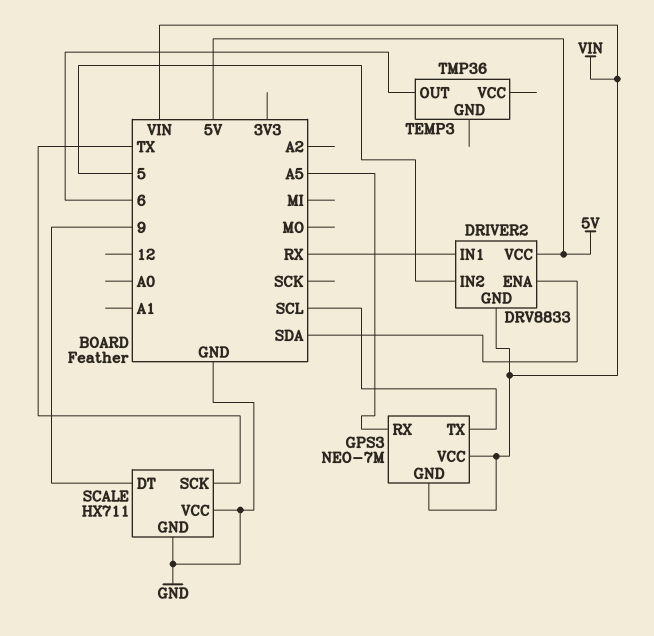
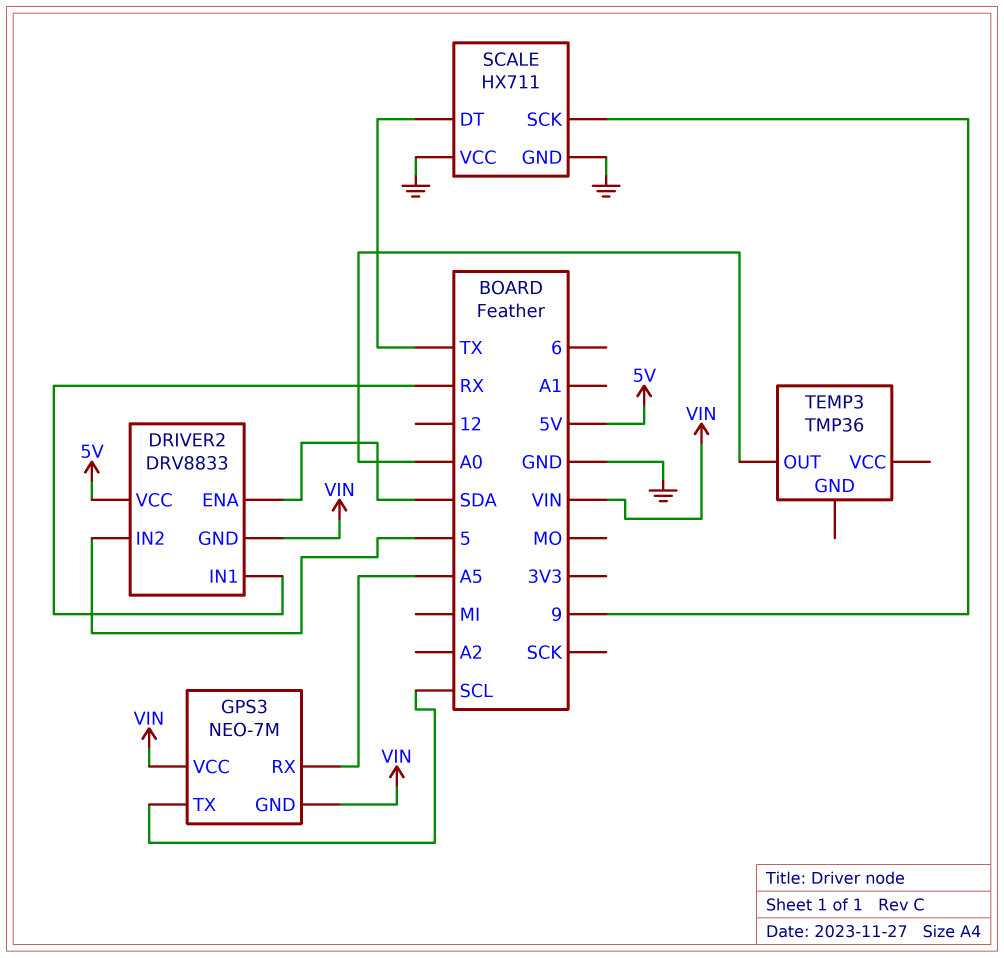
SCALE pin DT: 9 -> TX
SCALE pin SCK: TX -> 9
TEMP3 pin OUT: 6 -> A0

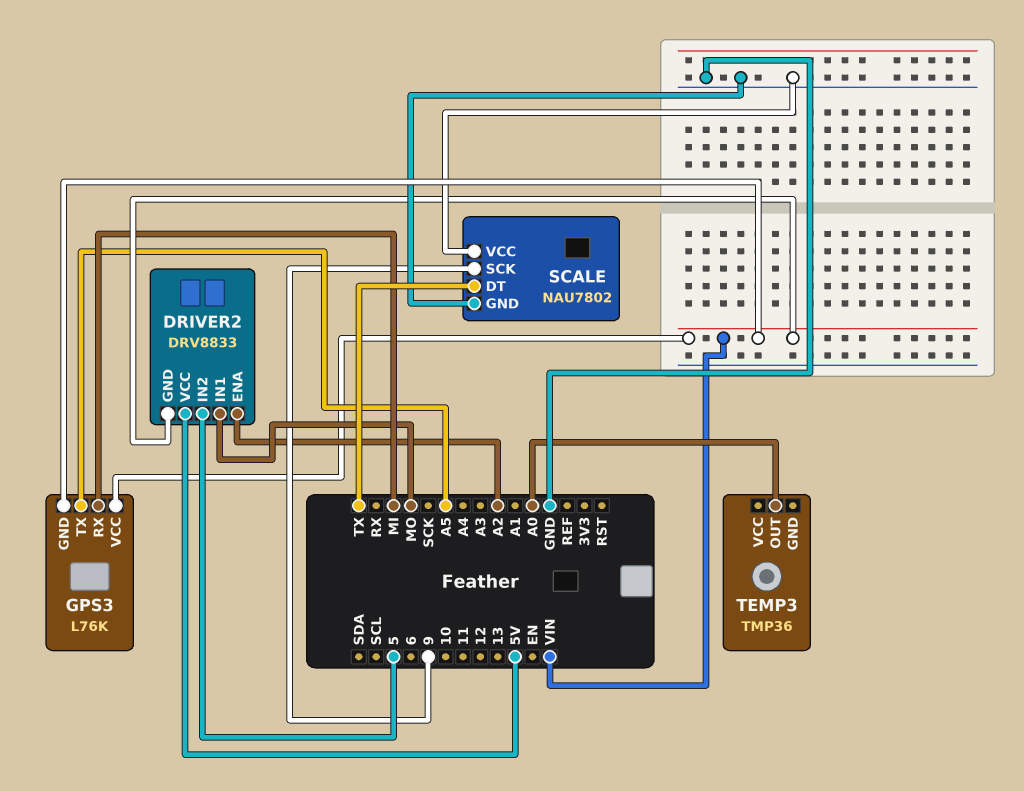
DRIVER2 pin ENA: SDA -> A2
DRIVER2 pin IN1: RX -> MO
GPS3: NEO-7M -> L76K
GPS3 pin RX: A5 -> MI
GPS3 pin TX: SCL -> A5
SCALE: HX711 -> NAU7802

